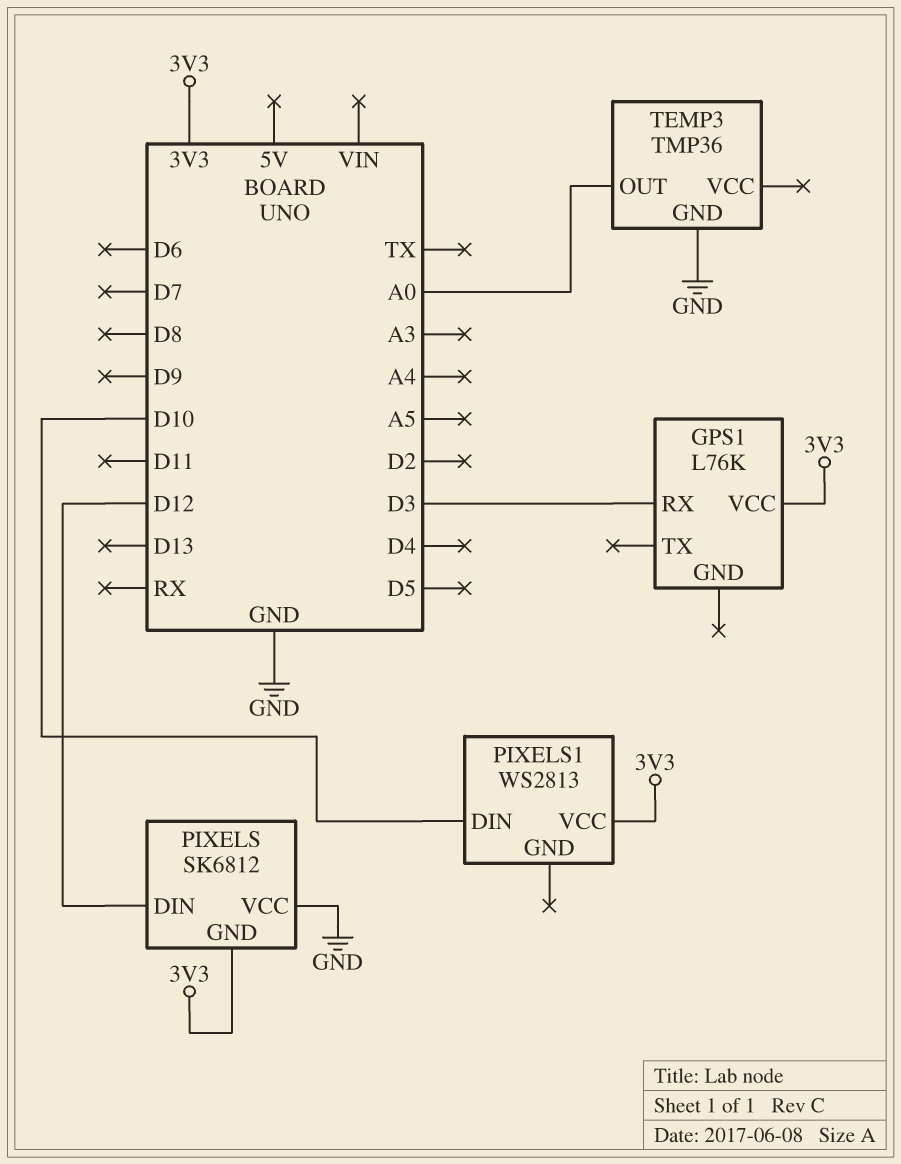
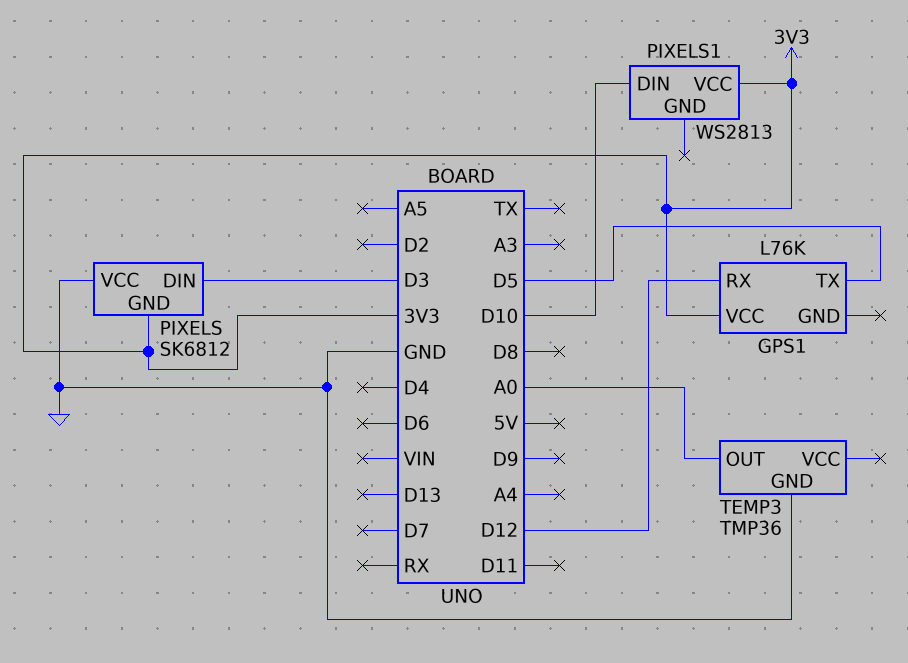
GPS1 pin RX: D3 -> D12
GPS1 pin TX: none -> D5
PIXELS pin DIN: D12 -> D3

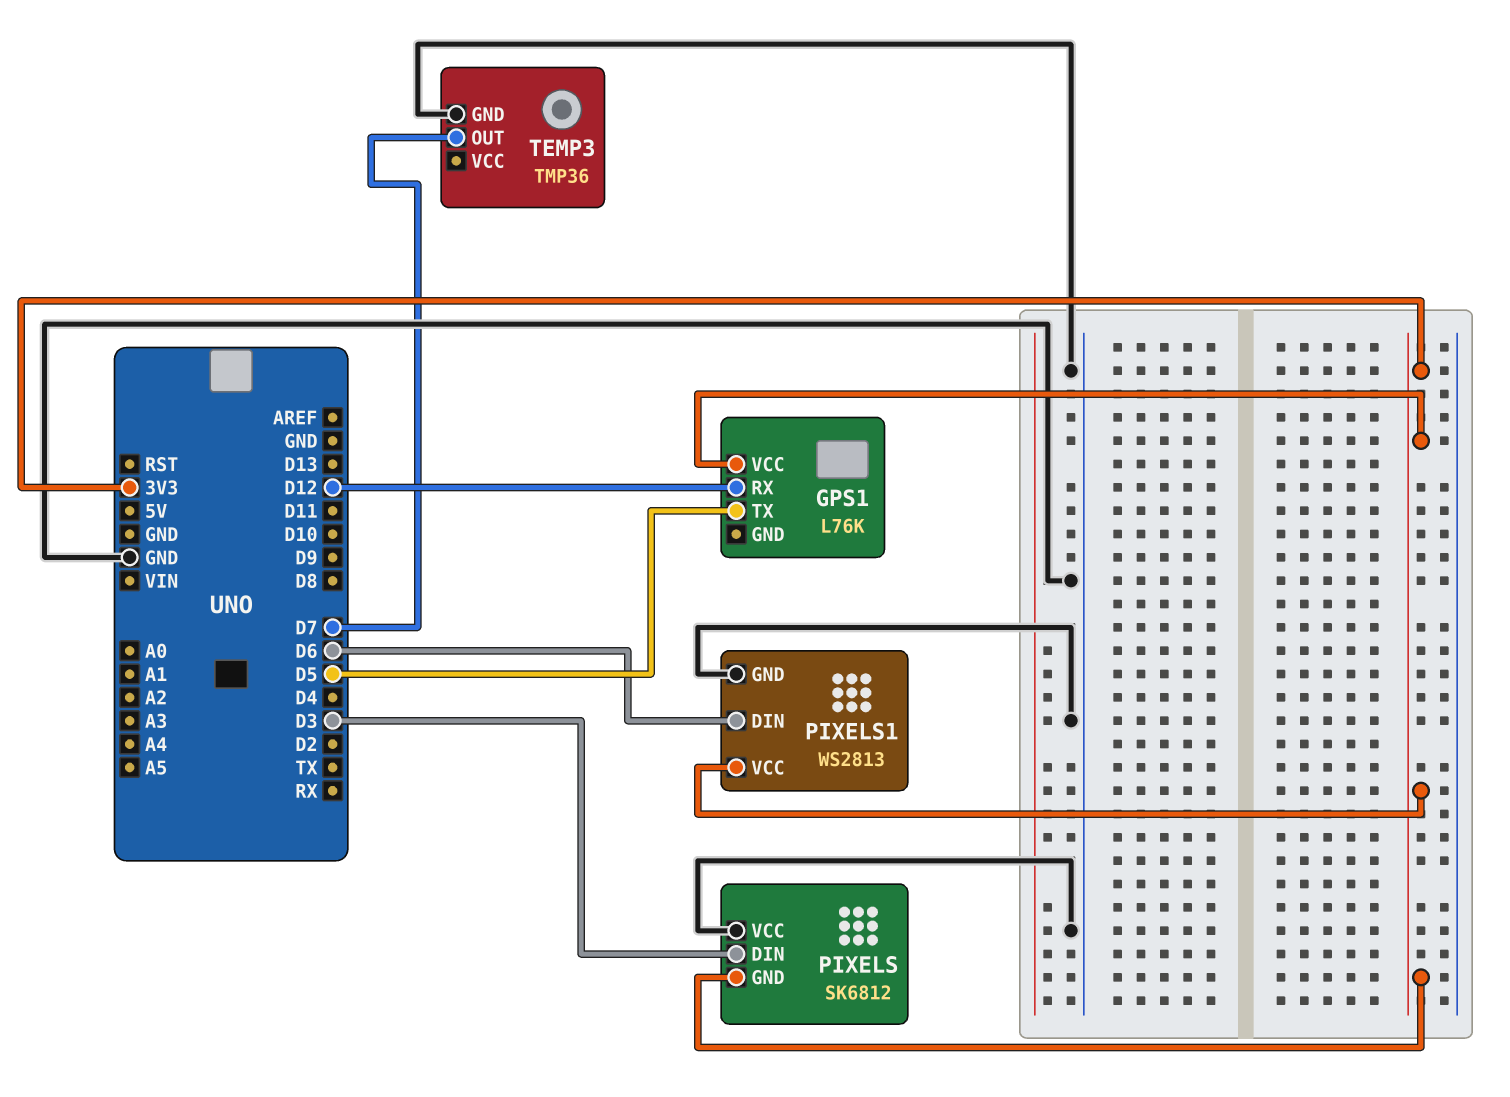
PIXELS1 pin DIN: D10 -> D6
PIXELS1 pin GND: none -> GND
TEMP3 pin OUT: A0 -> D7

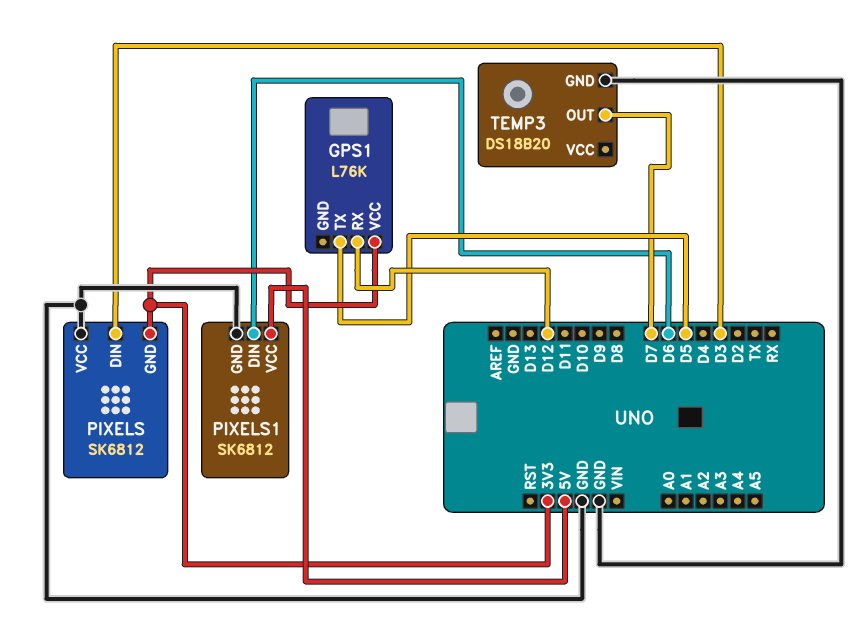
PIXELS1: WS2813 -> SK6812
PIXELS1 pin VCC: 3V3 -> 5V
TEMP3: TMP36 -> DS18B20

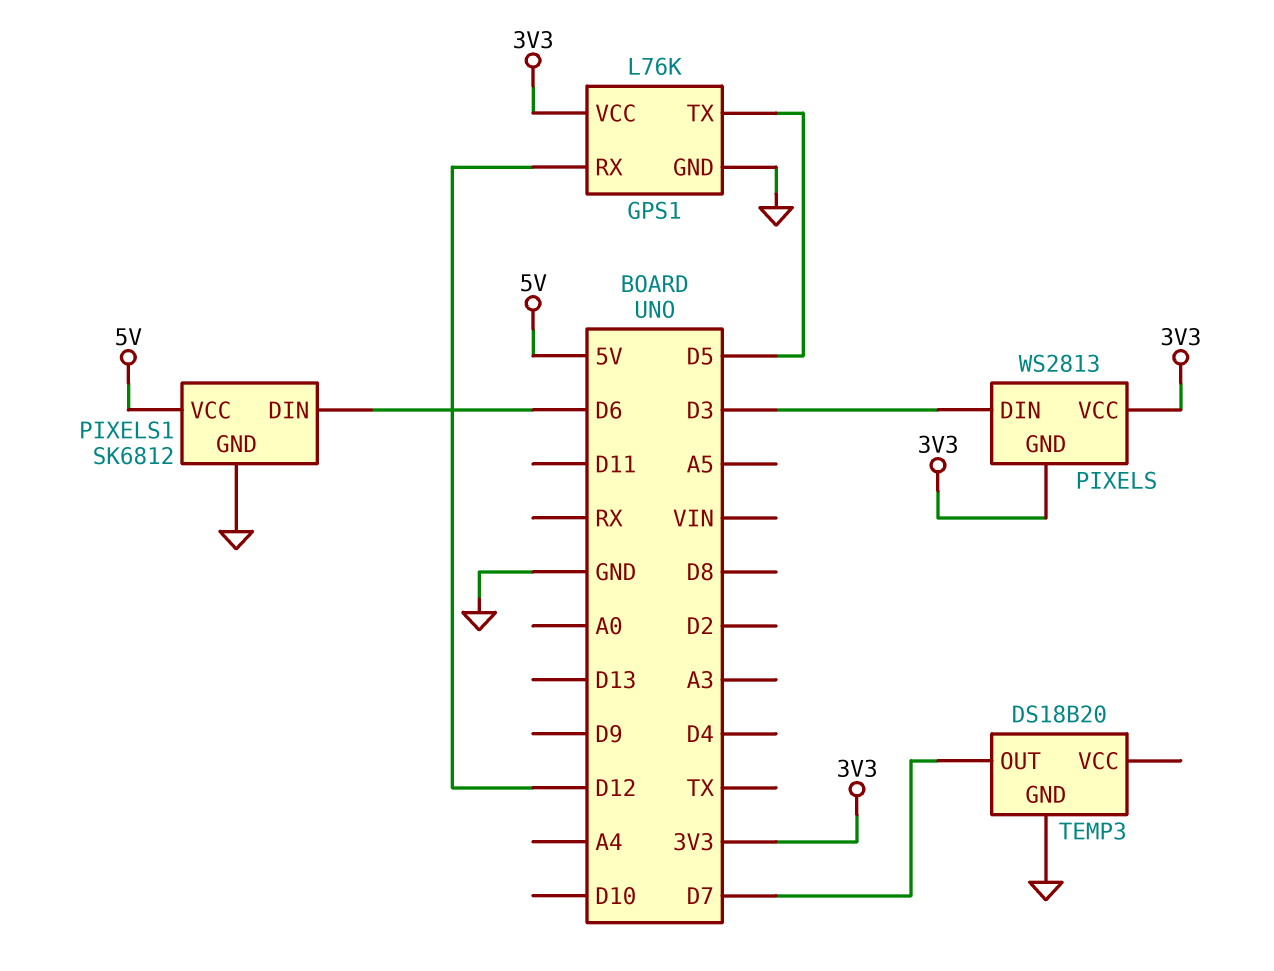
GPS1 pin GND: none -> GND
PIXELS: SK6812 -> WS2813
PIXELS pin VCC: GND -> 3V3

